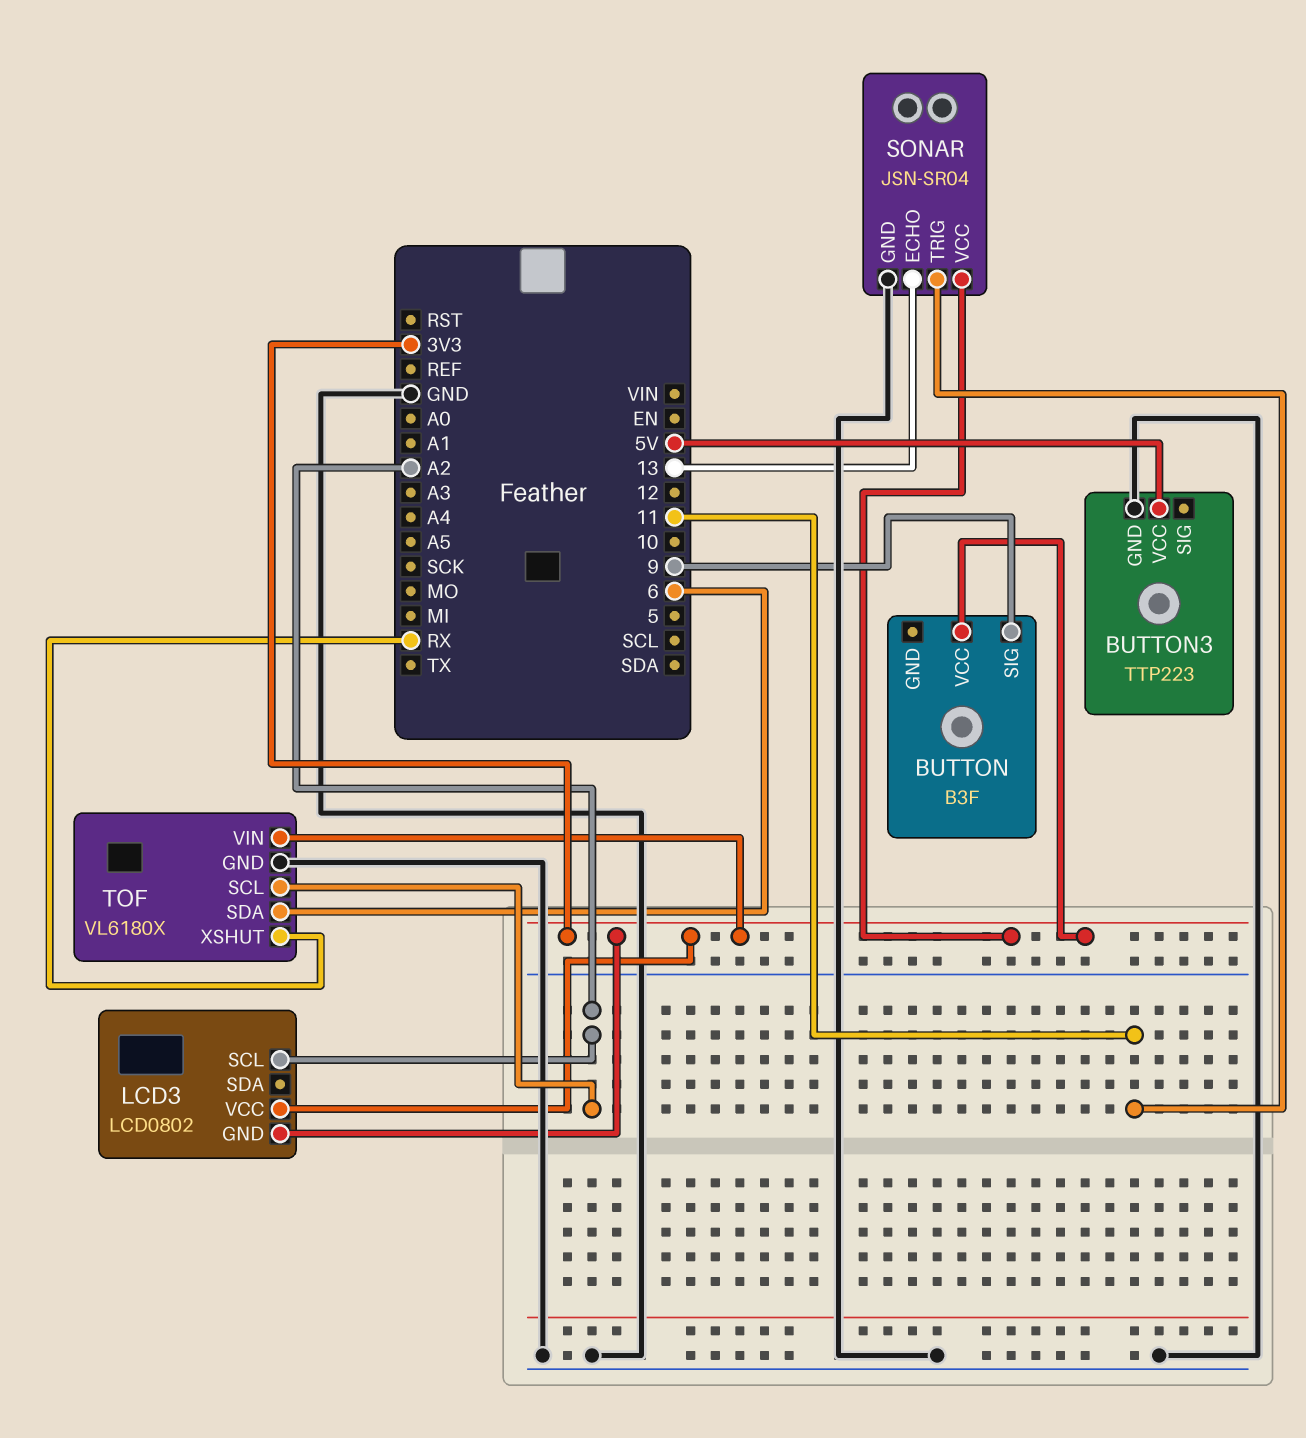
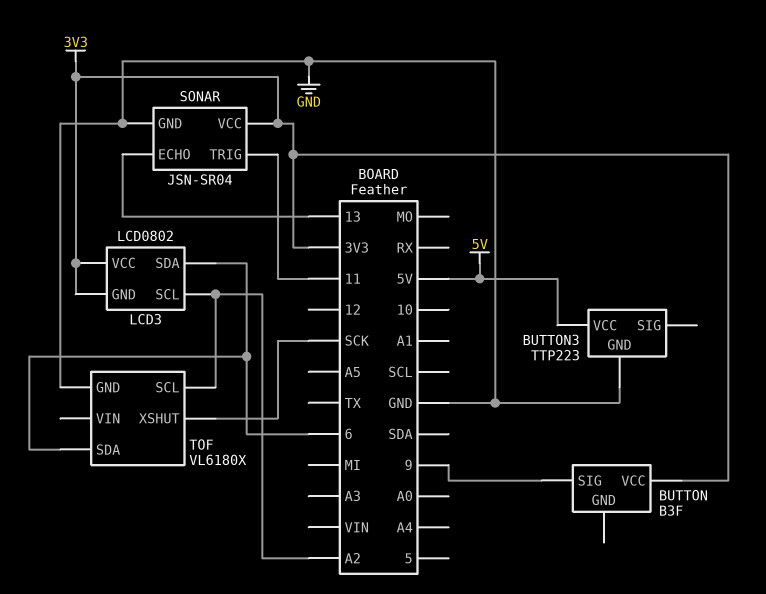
LCD3 pin SDA: none -> 6
TOF pin VIN: 3V3 -> none
TOF pin XSHUT: RX -> SCK

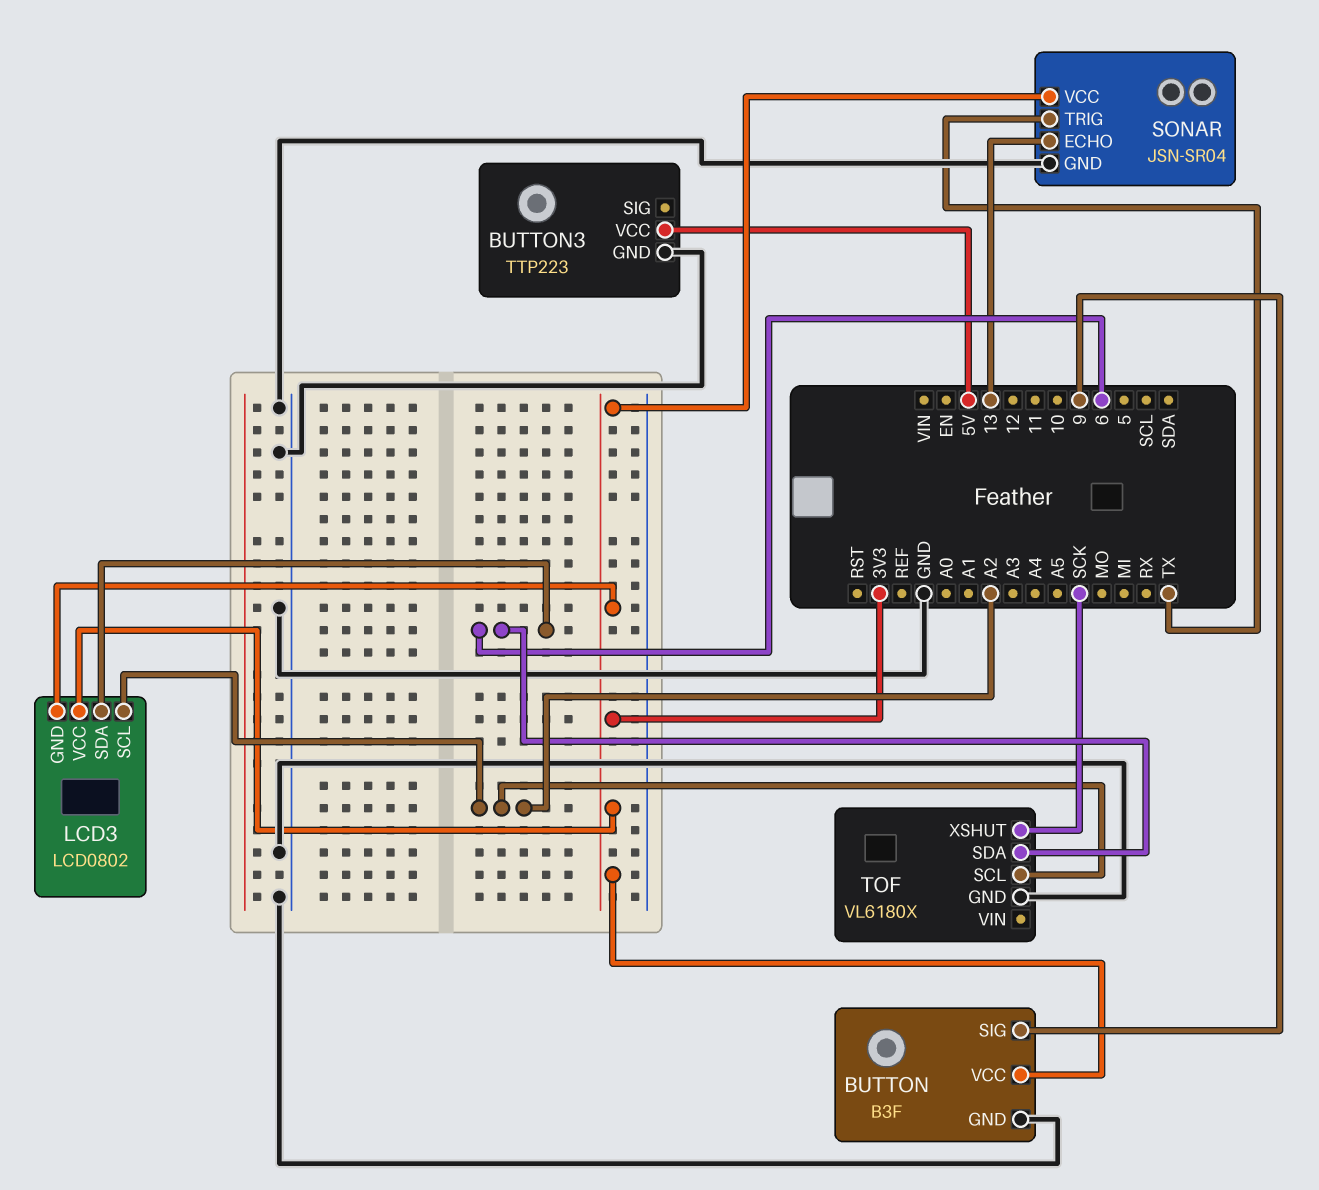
BUTTON pin GND: none -> GND
SONAR pin TRIG: 11 -> TX

